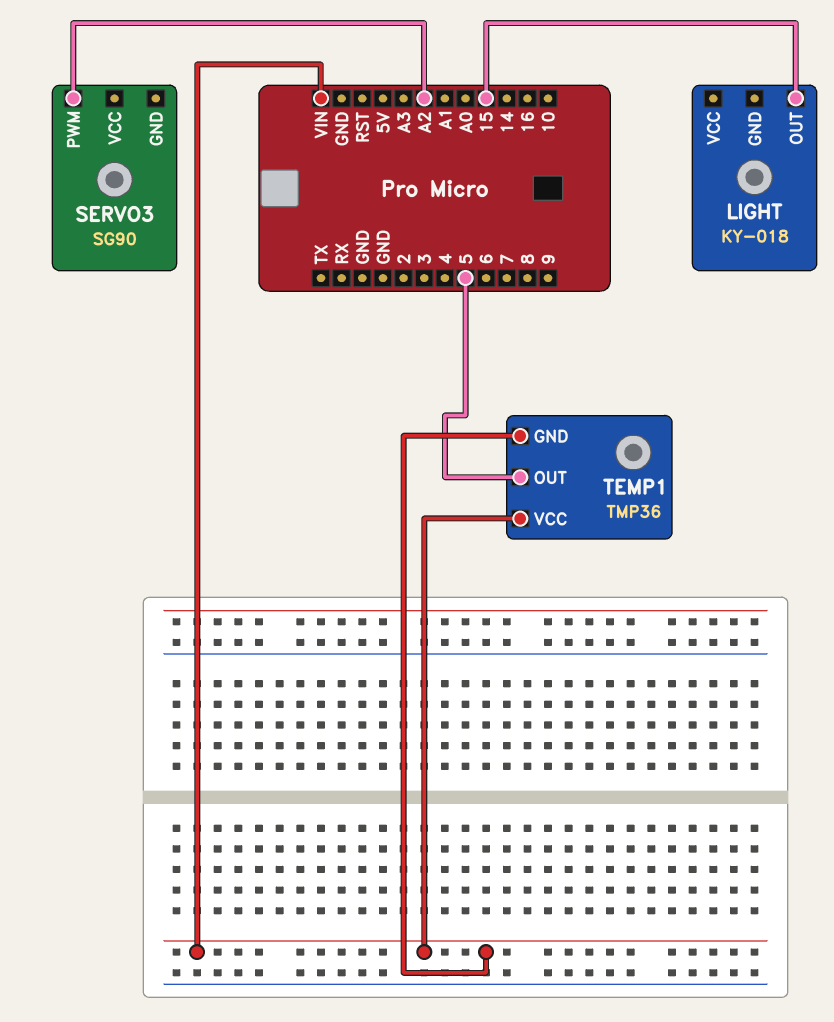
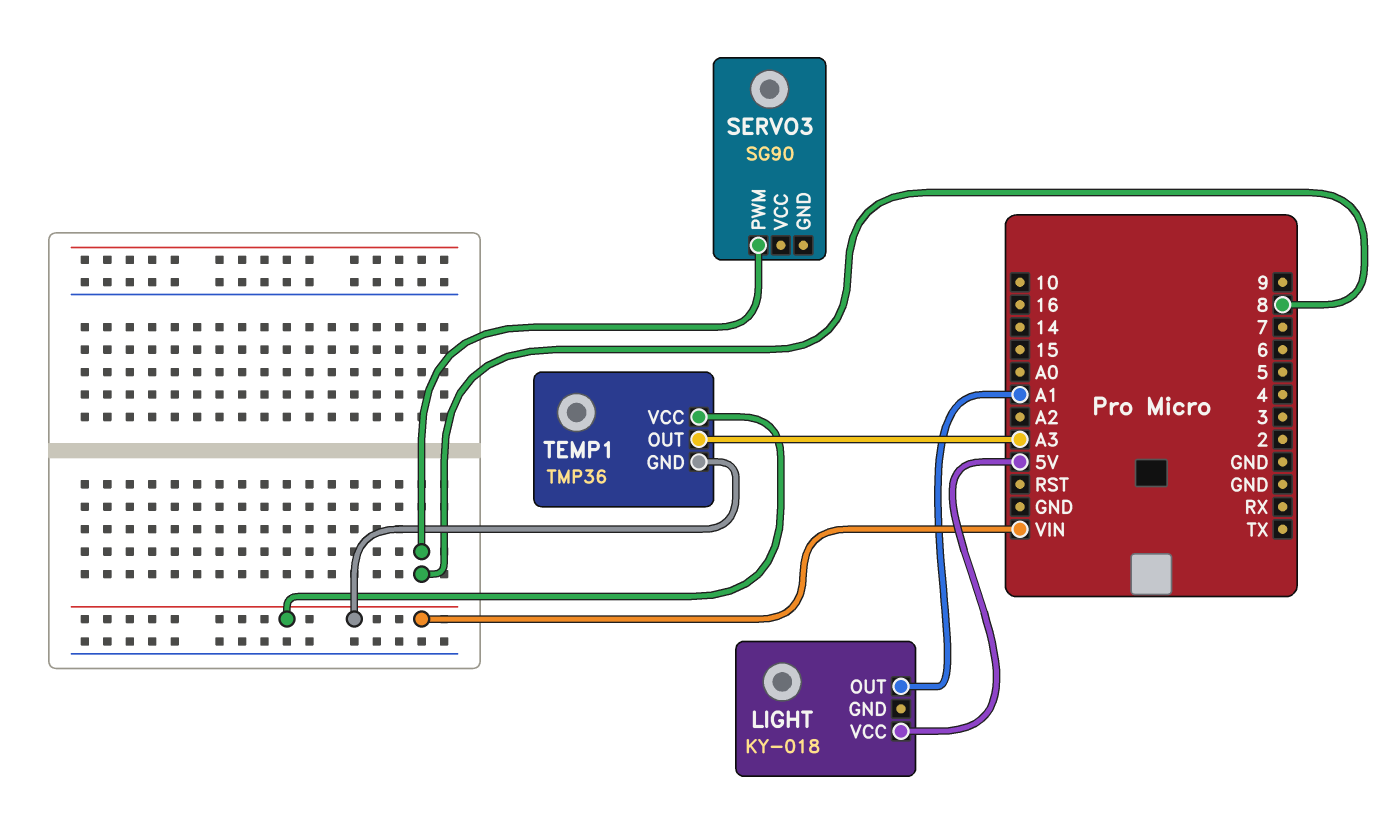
LIGHT pin OUT: 15 -> A1
LIGHT pin VCC: none -> 5V
SERVO3 pin PWM: A2 -> 8
TEMP1 pin OUT: 5 -> A3

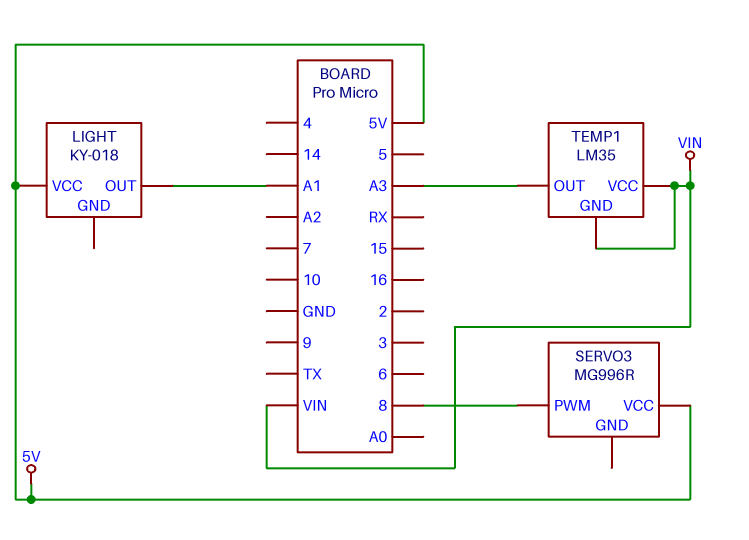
SERVO3: SG90 -> MG996R
SERVO3 pin VCC: none -> 5V
TEMP1: TMP36 -> LM35

